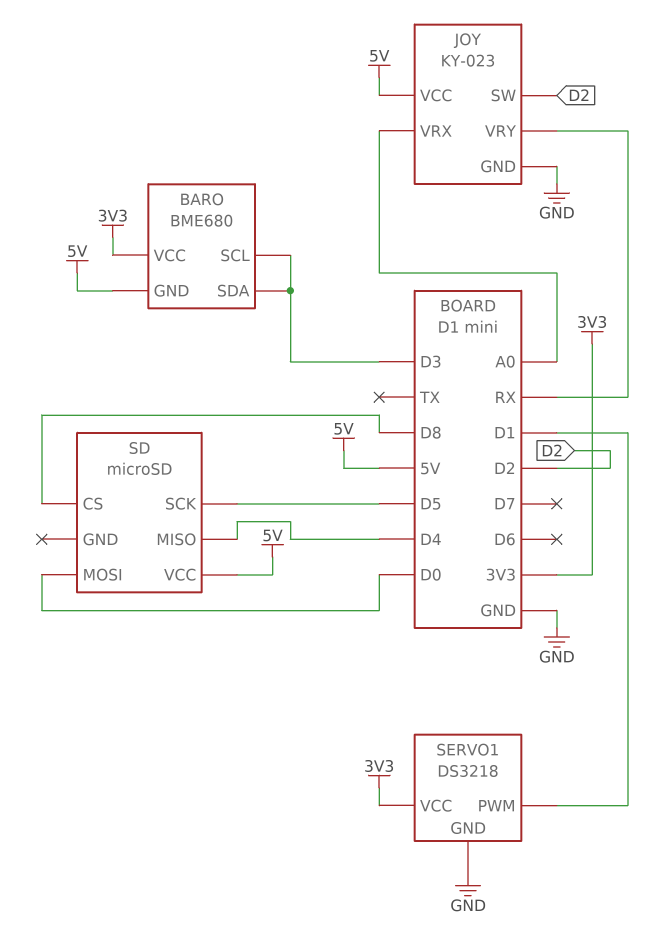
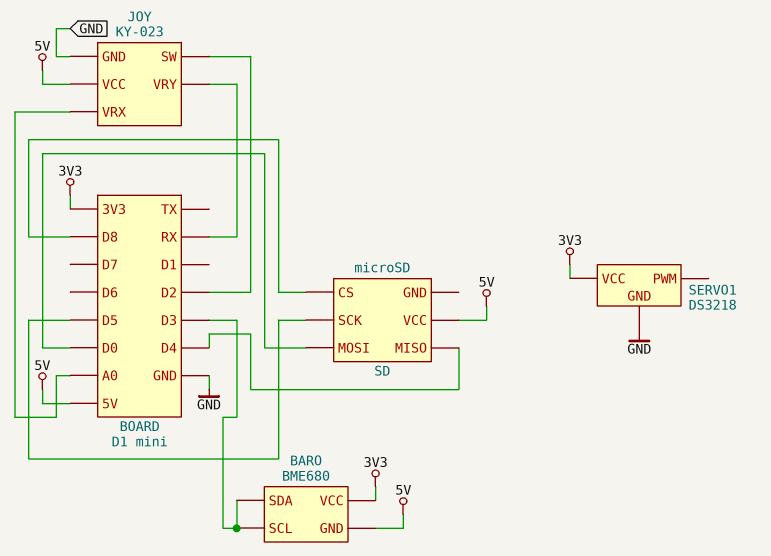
SERVO1 pin PWM: D1 -> none

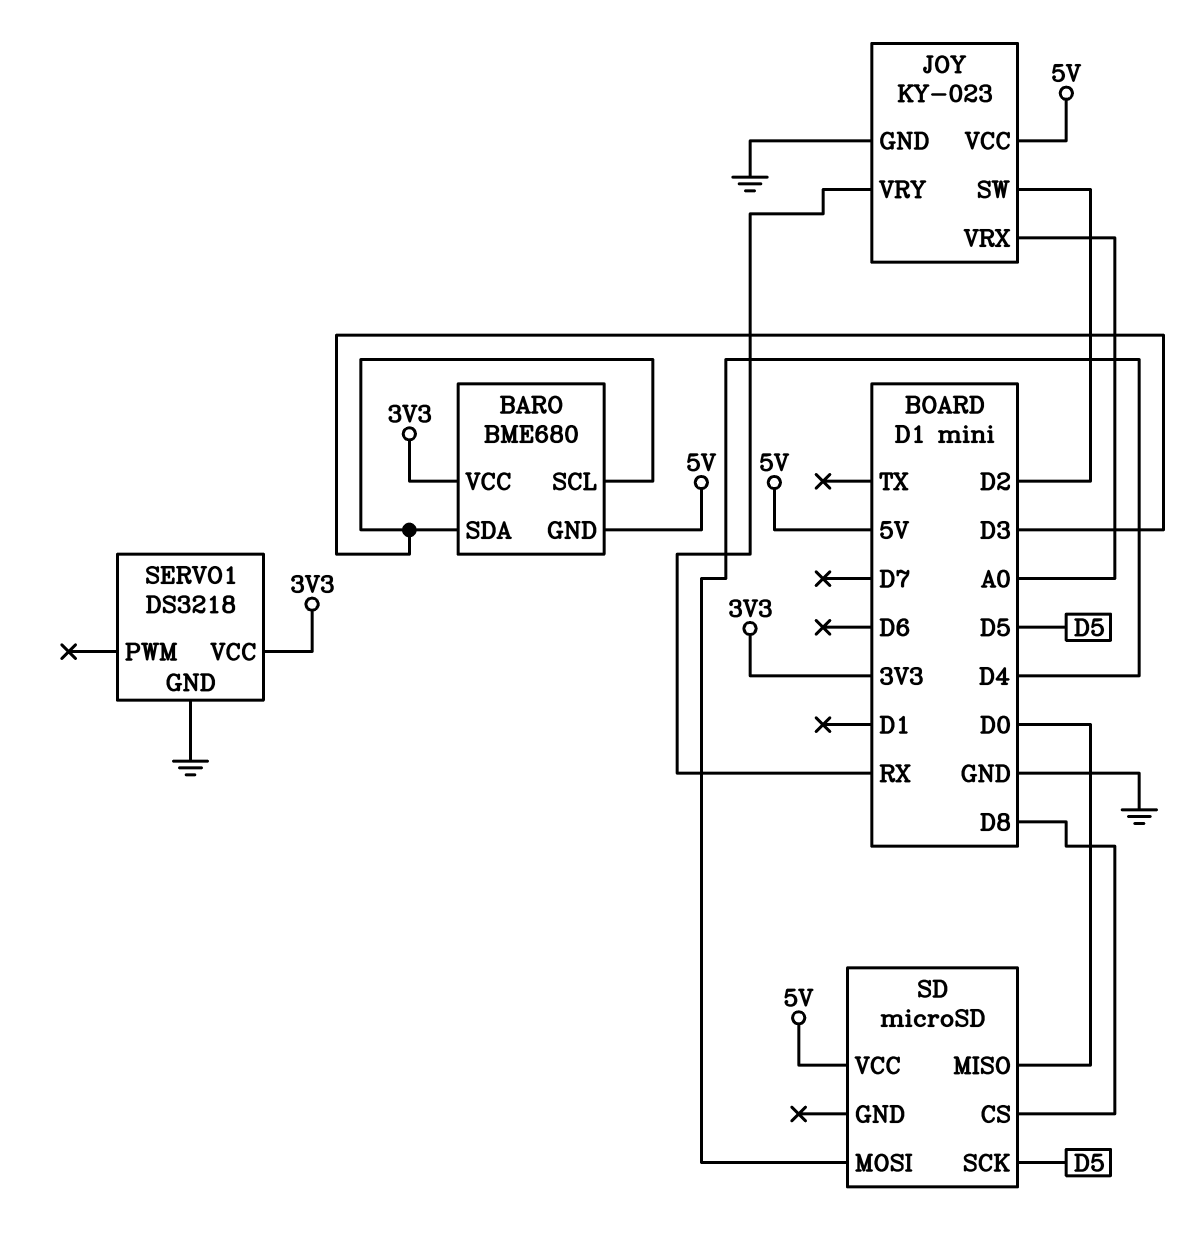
SD pin MISO: D4 -> D0
SD pin MOSI: D0 -> D4

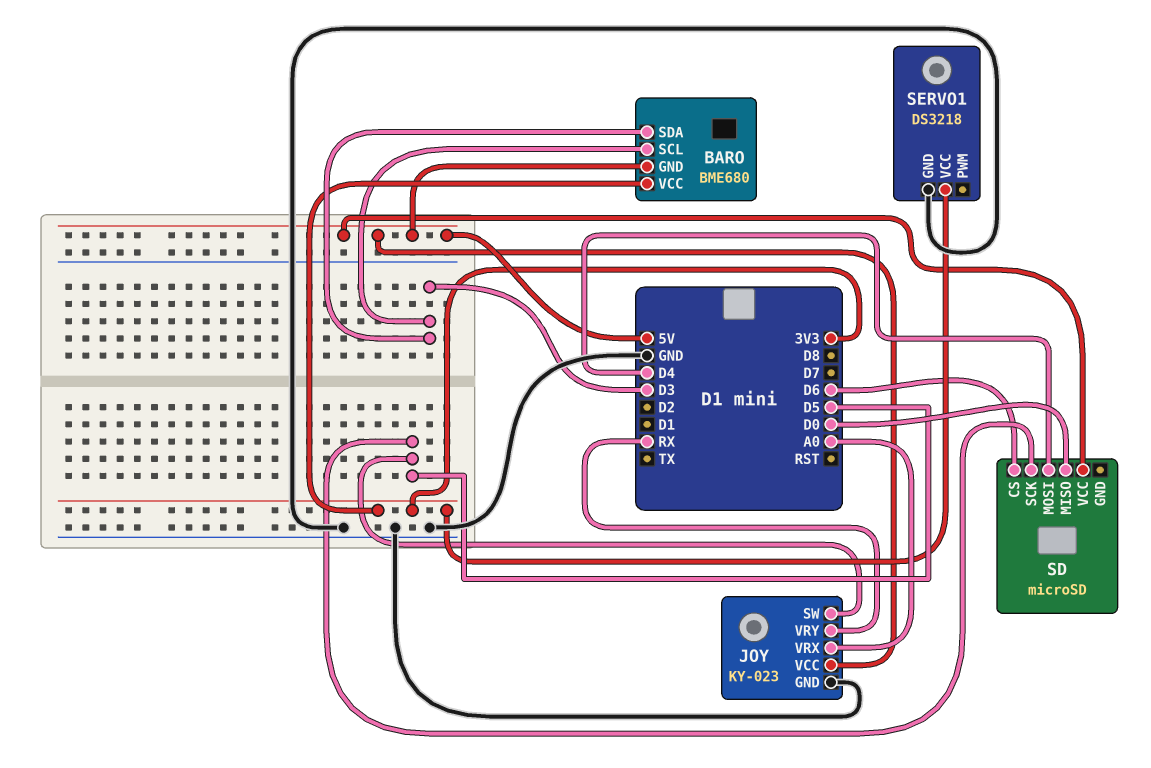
JOY pin SW: D2 -> D5
SD pin CS: D8 -> D6

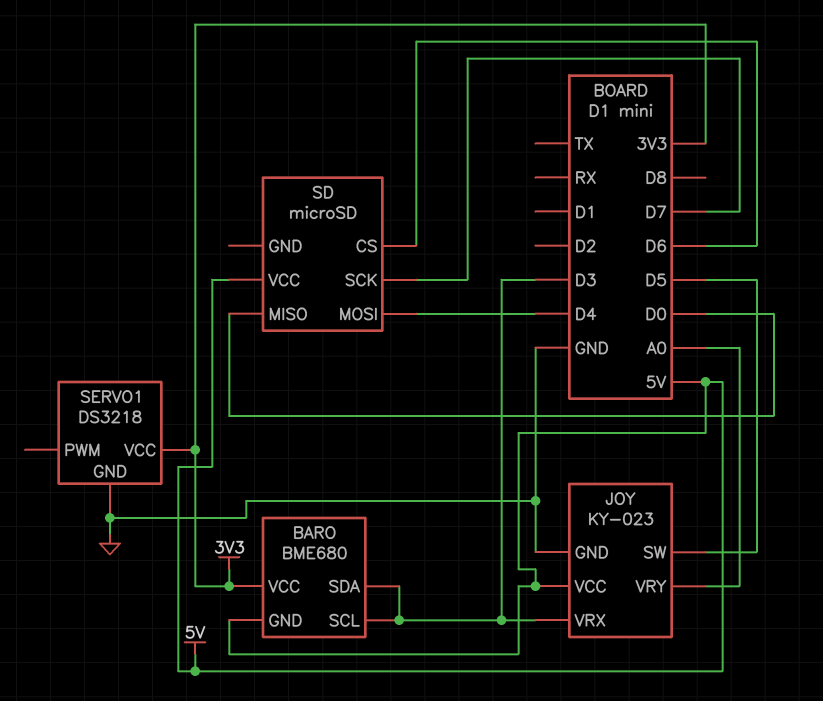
JOY pin VRX: A0 -> D3
JOY pin VRY: RX -> A0
SD pin SCK: D5 -> D7

